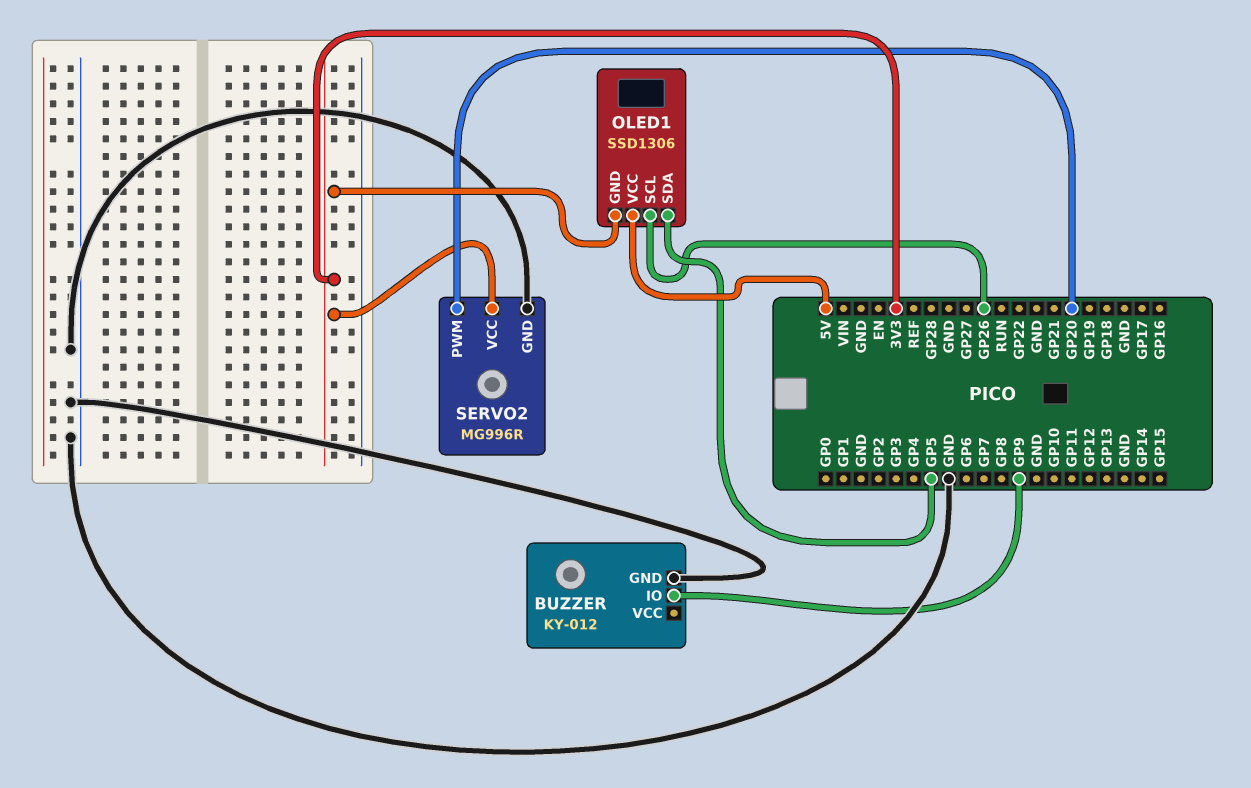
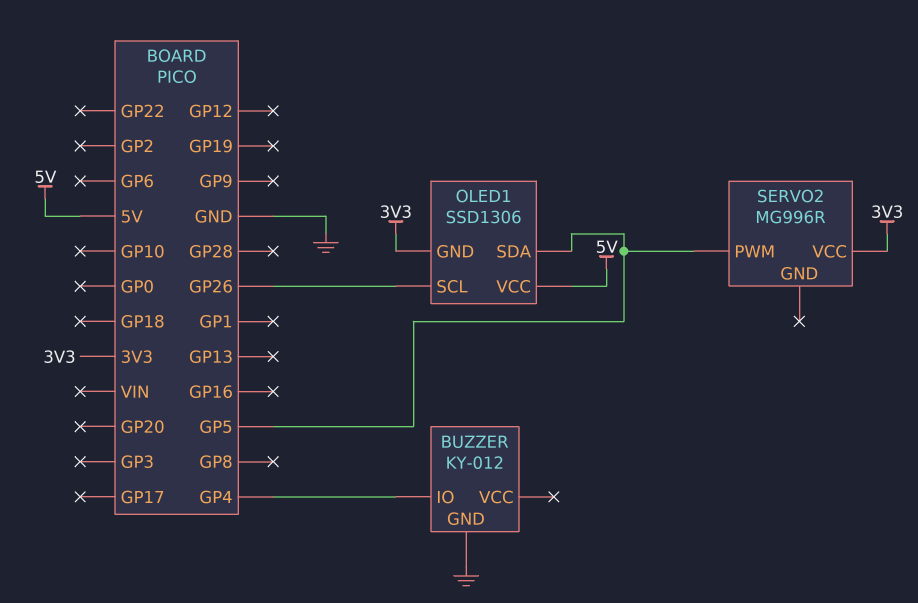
BUZZER pin IO: GP9 -> GP4
SERVO2 pin GND: GND -> none
SERVO2 pin PWM: GP20 -> GP5

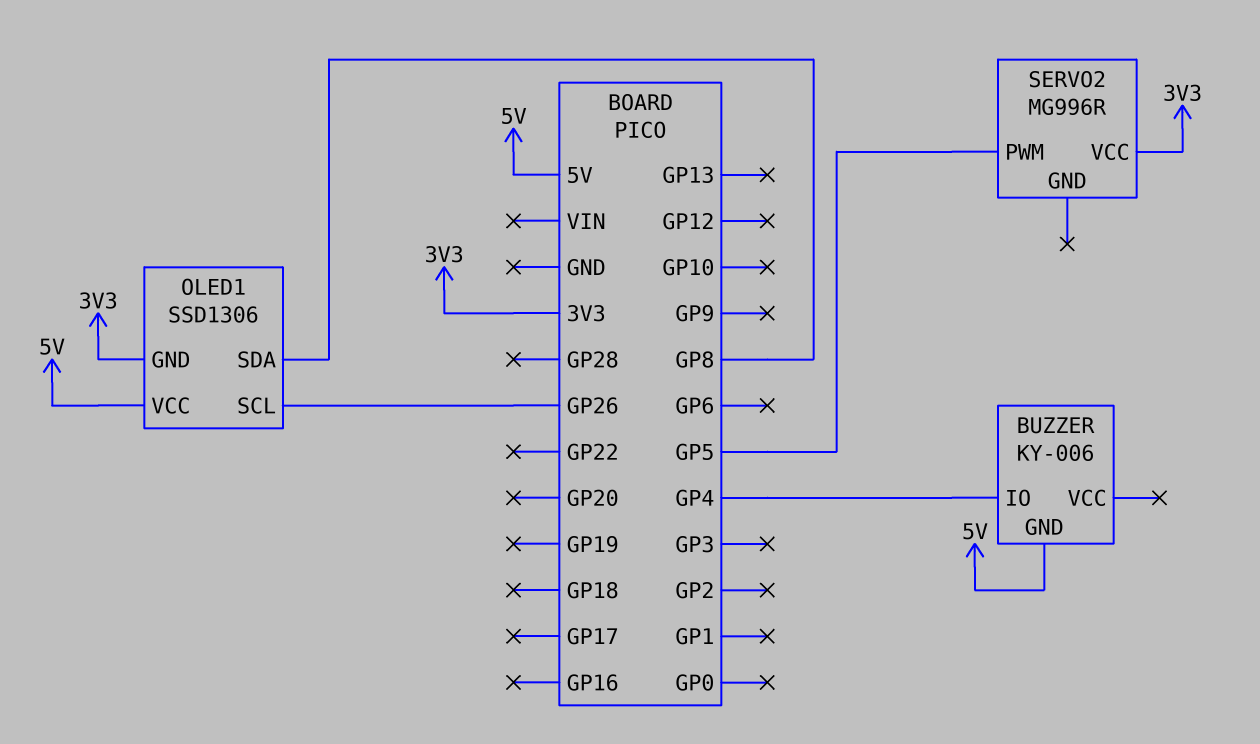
BUZZER: KY-012 -> KY-006
BUZZER pin GND: GND -> 5V
OLED1 pin SDA: GP5 -> GP8

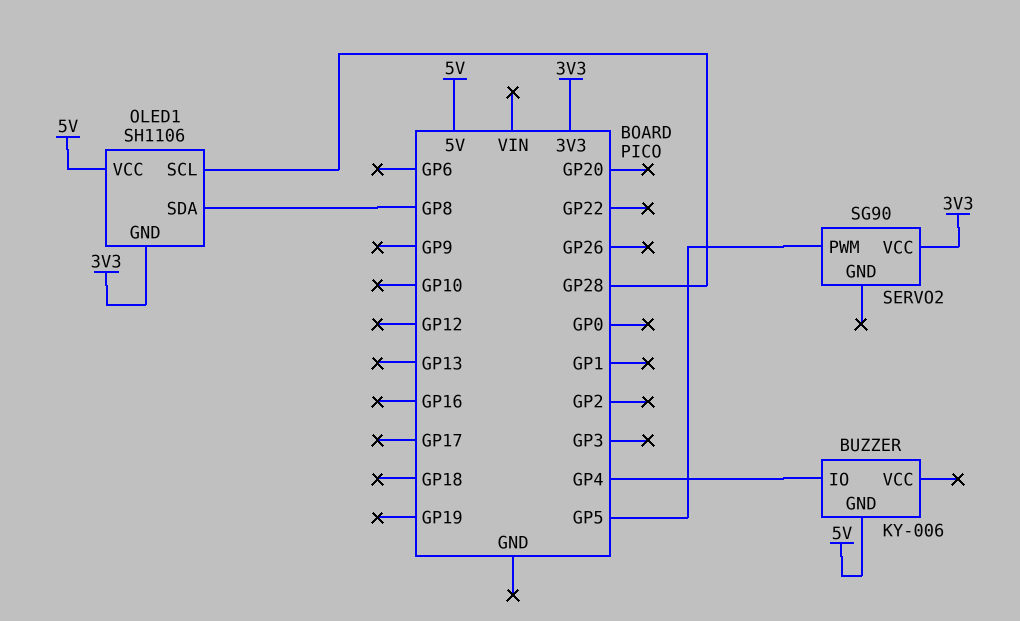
OLED1: SSD1306 -> SH1106
OLED1 pin SCL: GP26 -> GP28
SERVO2: MG996R -> SG90

